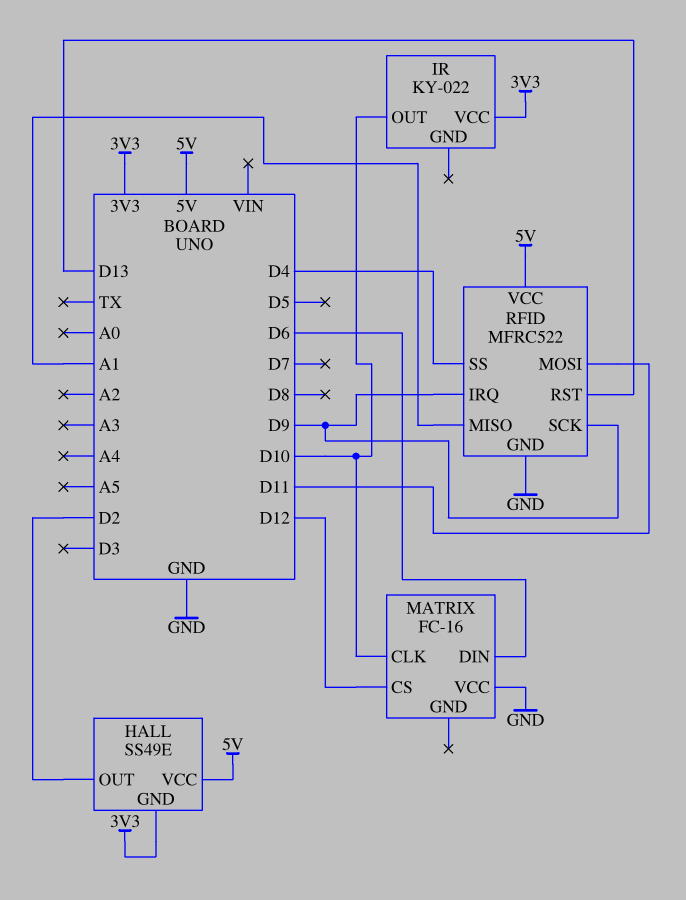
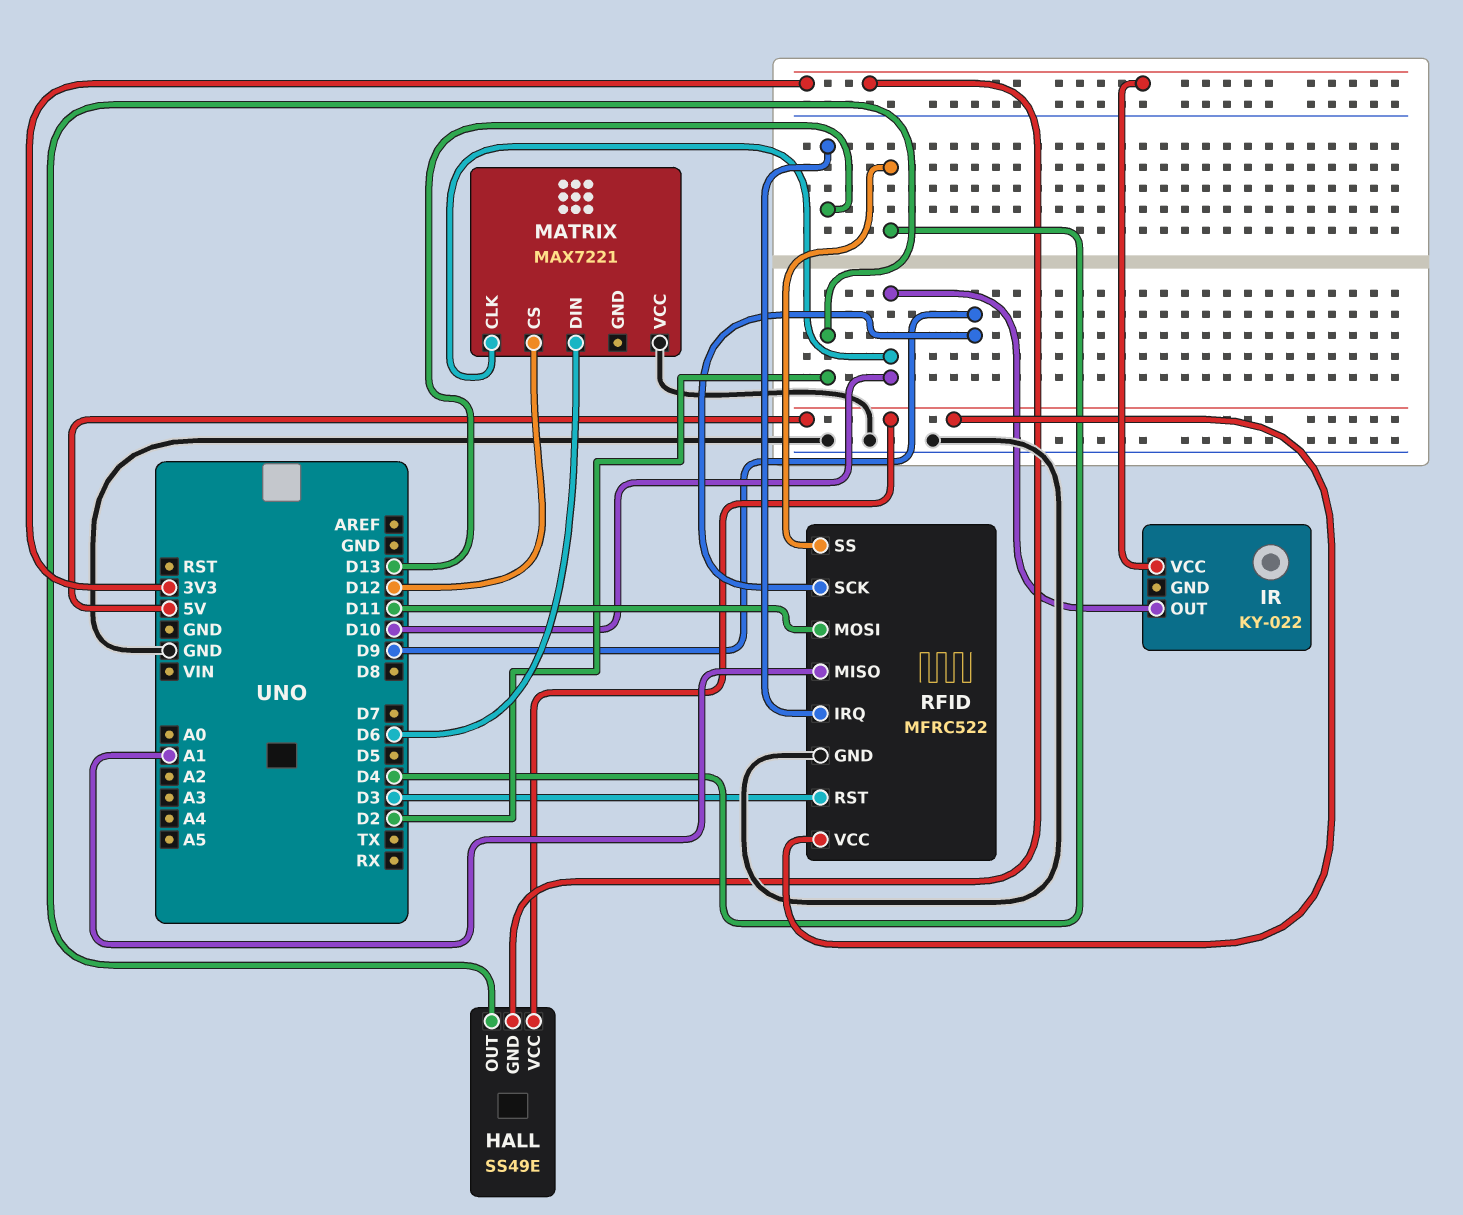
MATRIX: FC-16 -> MAX7221
RFID pin IRQ: D9 -> D13
RFID pin RST: D13 -> D3

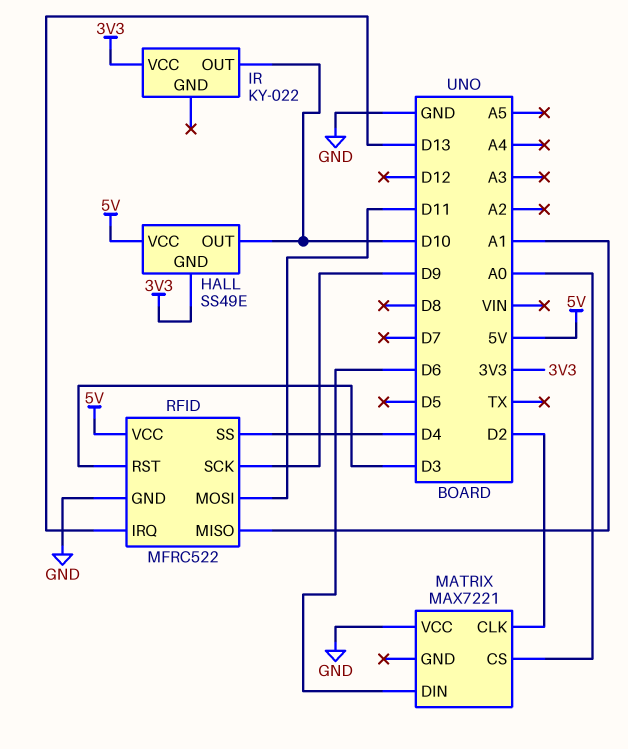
HALL pin OUT: D2 -> D10
MATRIX pin CLK: D10 -> D2
MATRIX pin CS: D12 -> A0

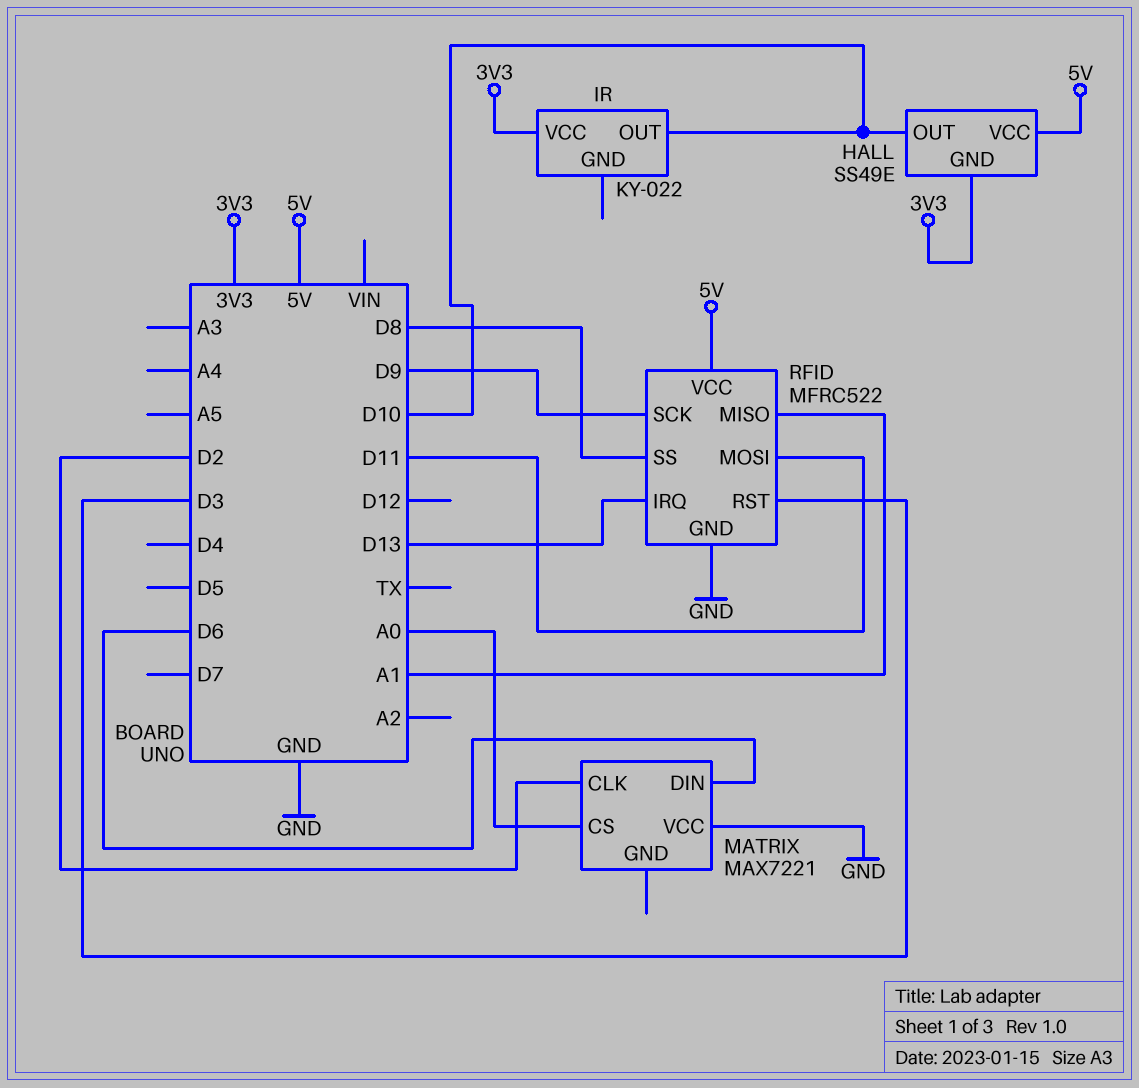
RFID pin SS: D4 -> D8

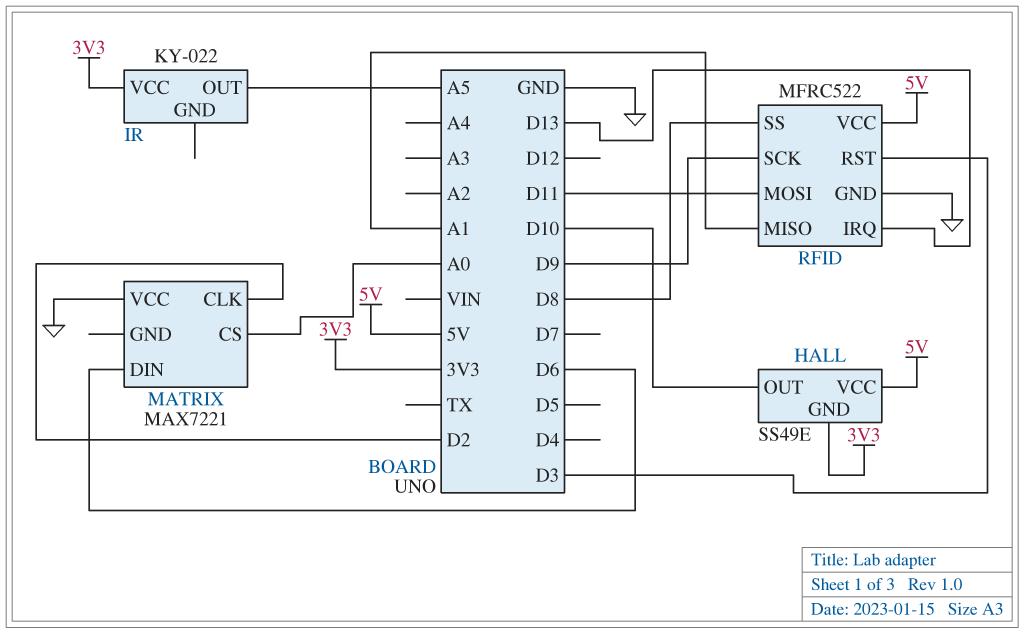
IR pin OUT: D10 -> A5

